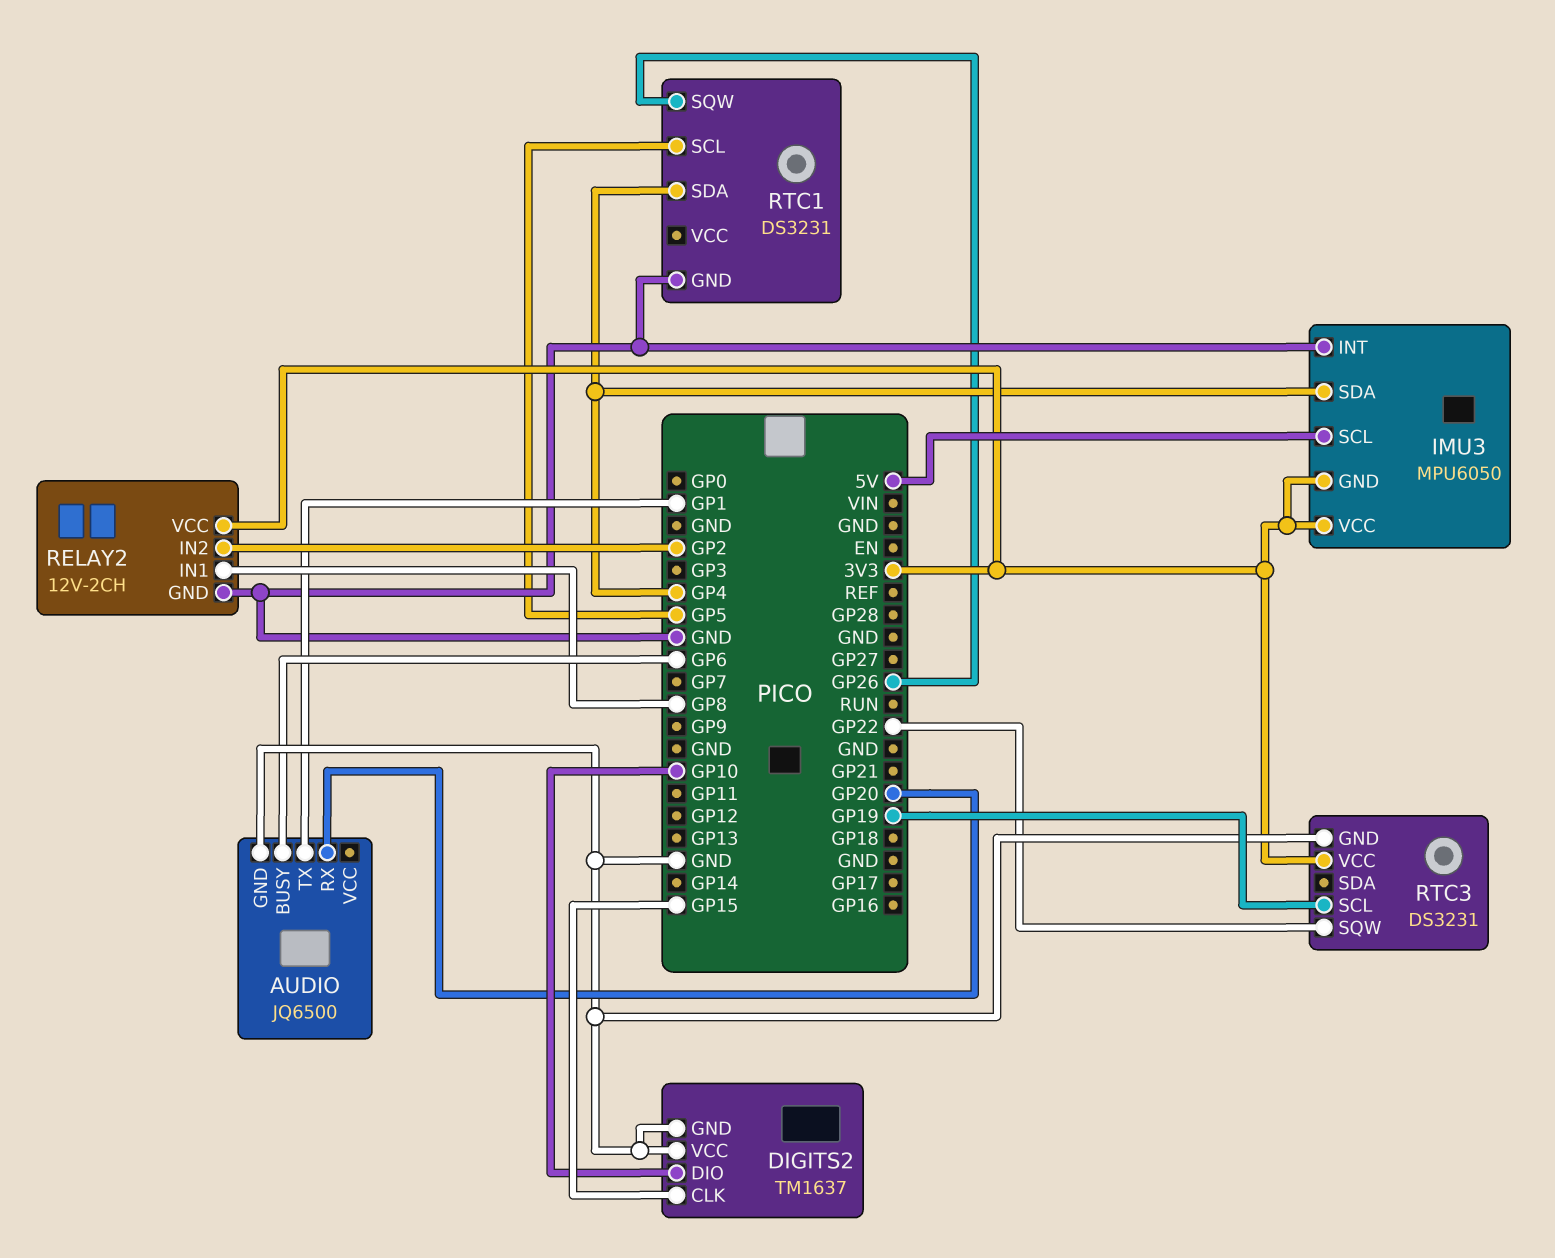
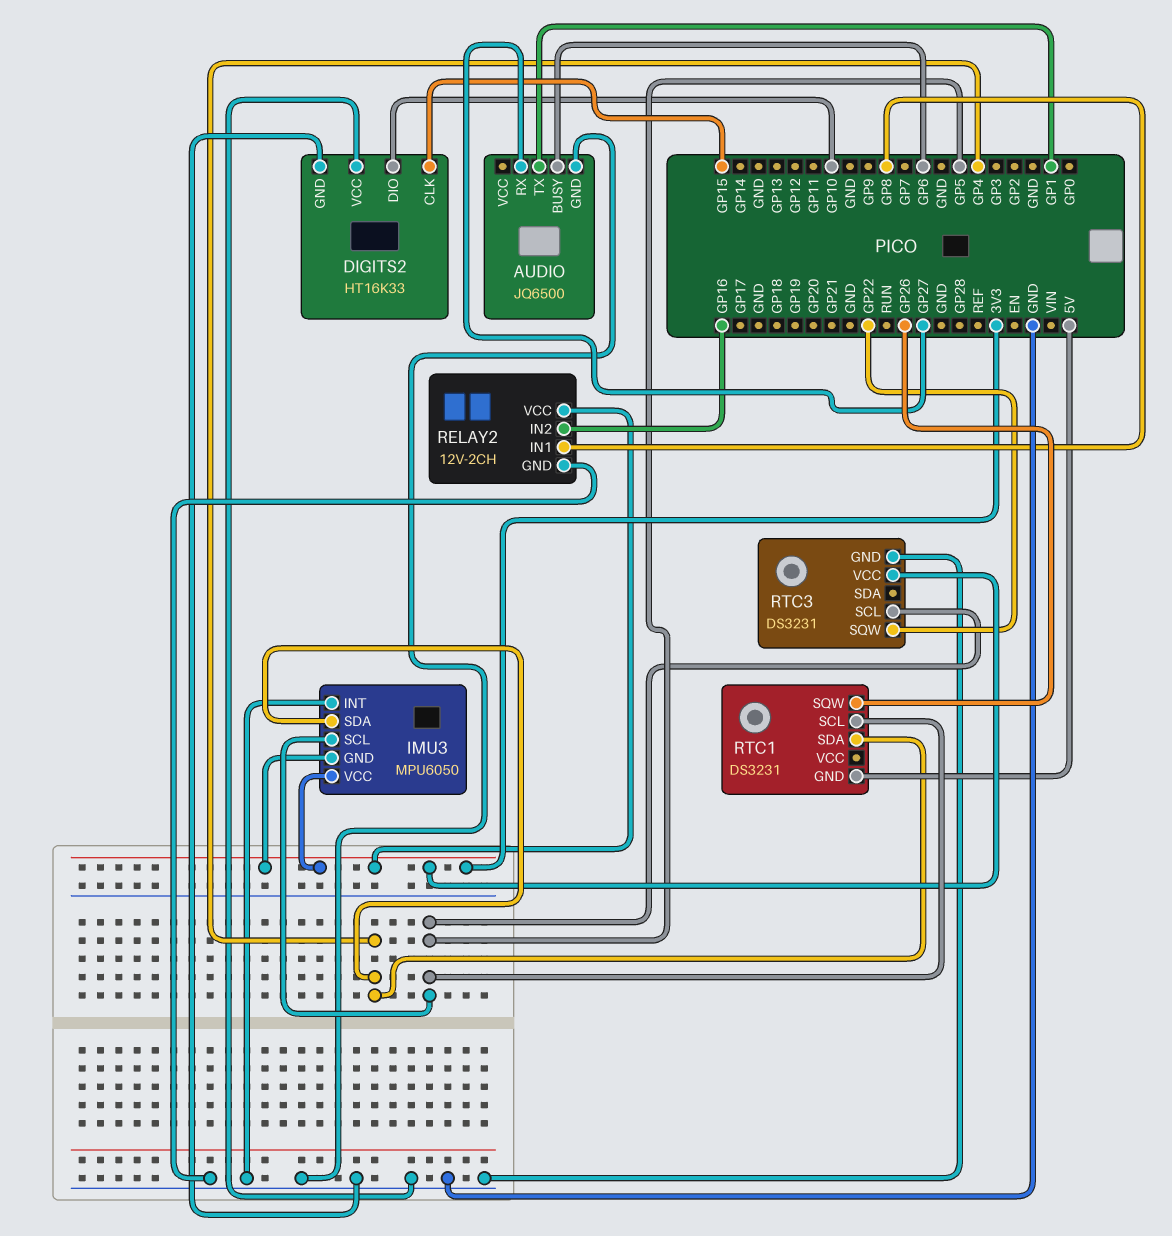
AUDIO pin RX: GP20 -> GP27
DIGITS2: TM1637 -> HT16K33
IMU3 pin SCL: 5V -> GP5
RELAY2 pin IN2: GP2 -> GP16
RTC1 pin GND: GND -> 5V
RTC3 pin SCL: GP19 -> GP5

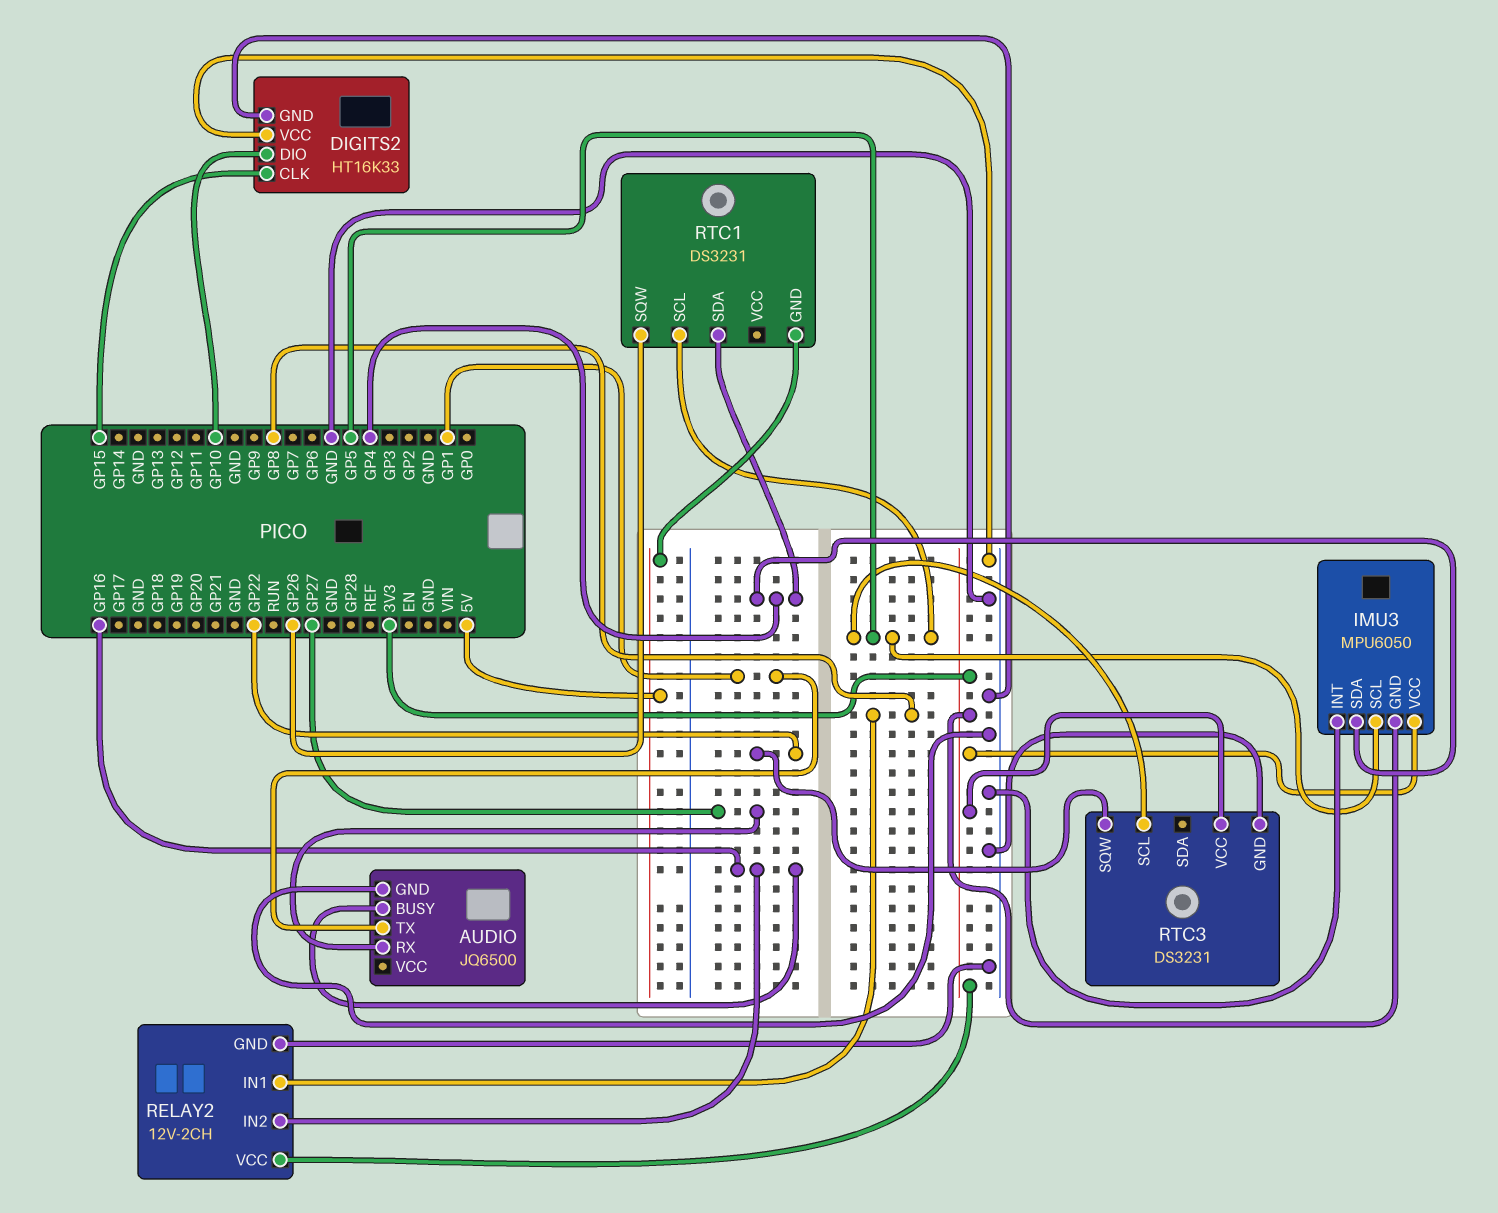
AUDIO pin BUSY: GP6 -> GP16

